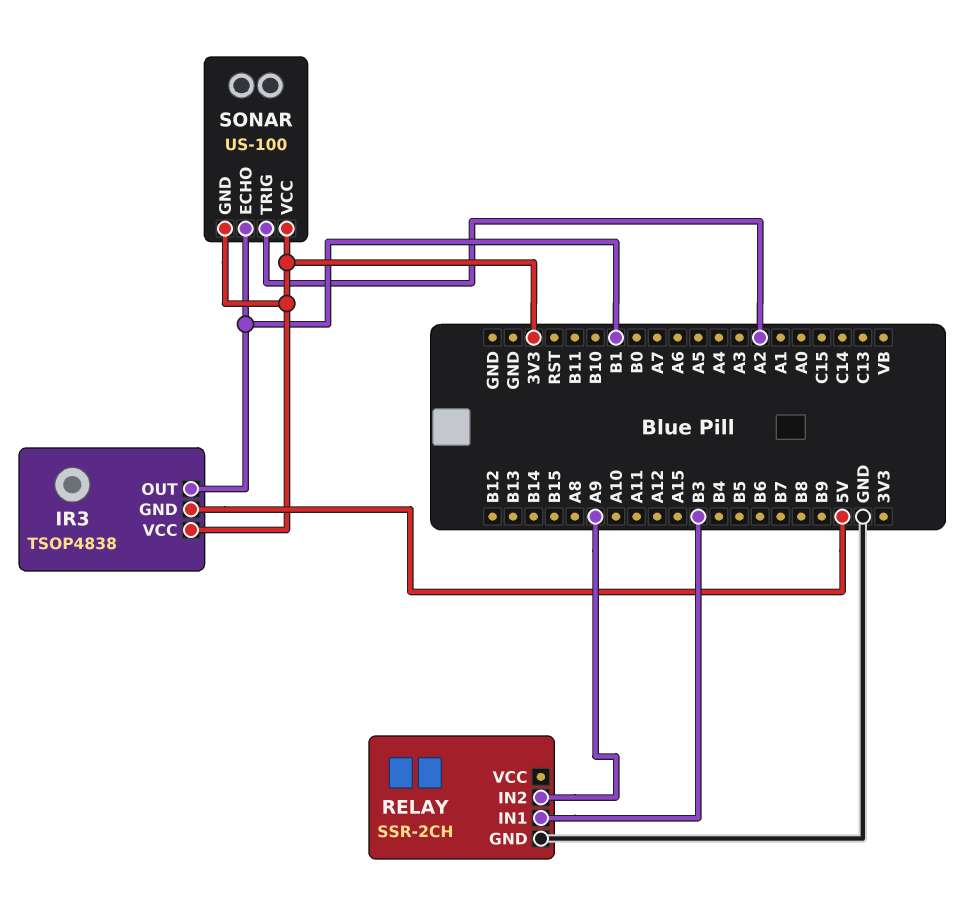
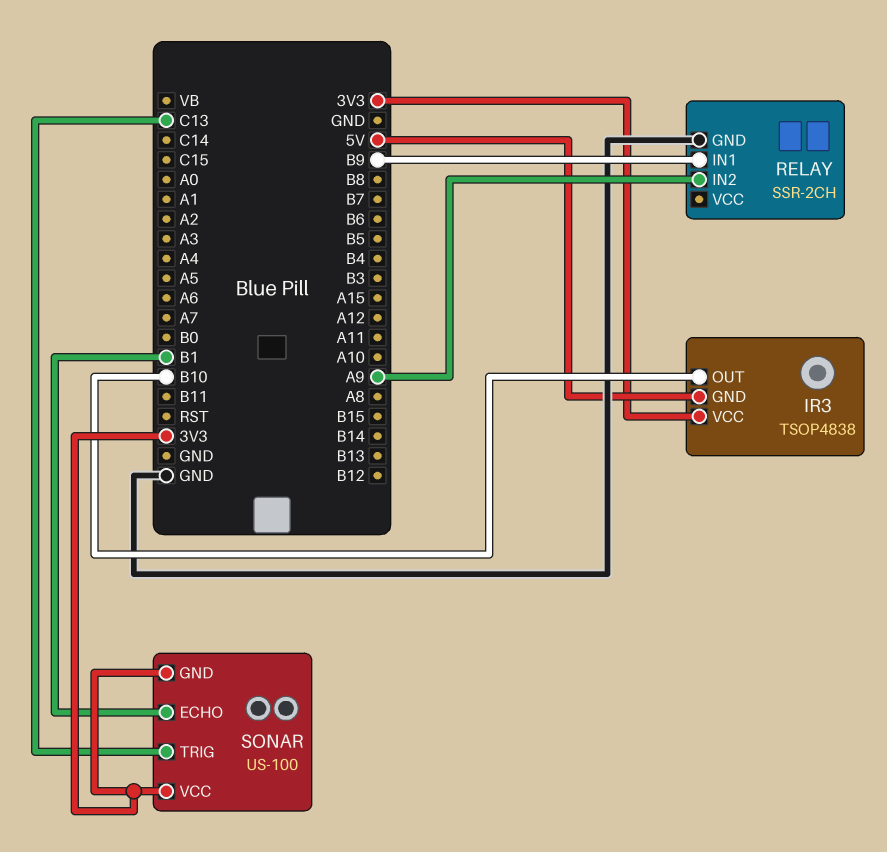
IR3 pin OUT: B1 -> B10
RELAY pin IN1: B3 -> B9
SONAR pin TRIG: A2 -> C13

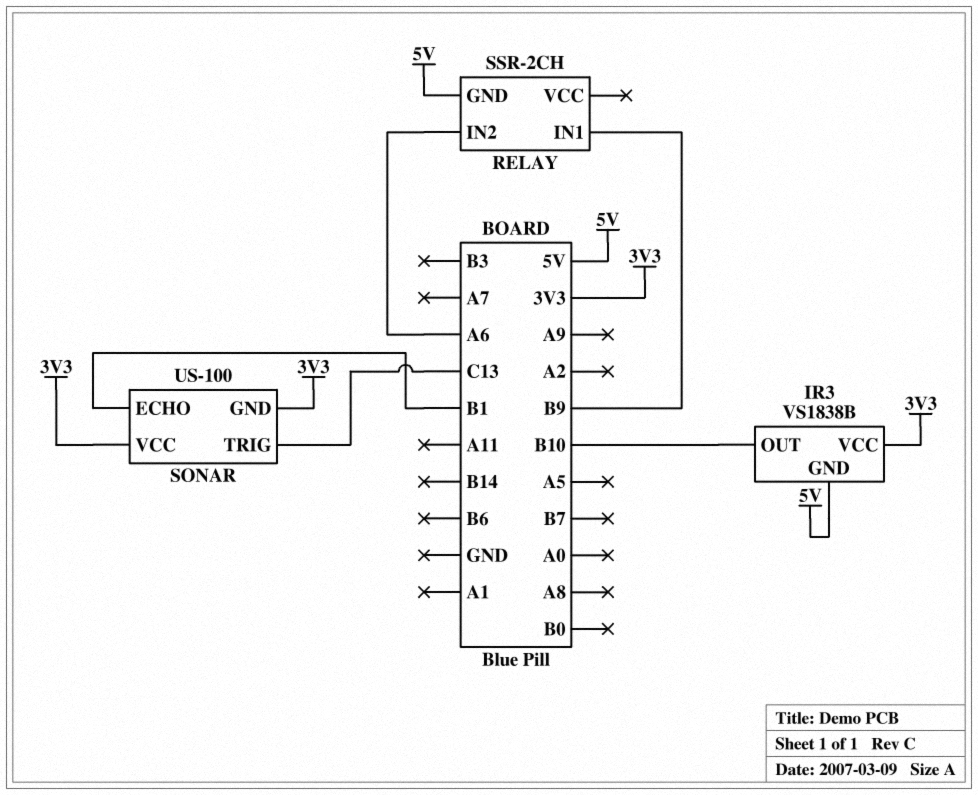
IR3: TSOP4838 -> VS1838B
RELAY pin GND: GND -> 5V
RELAY pin IN2: A9 -> A6

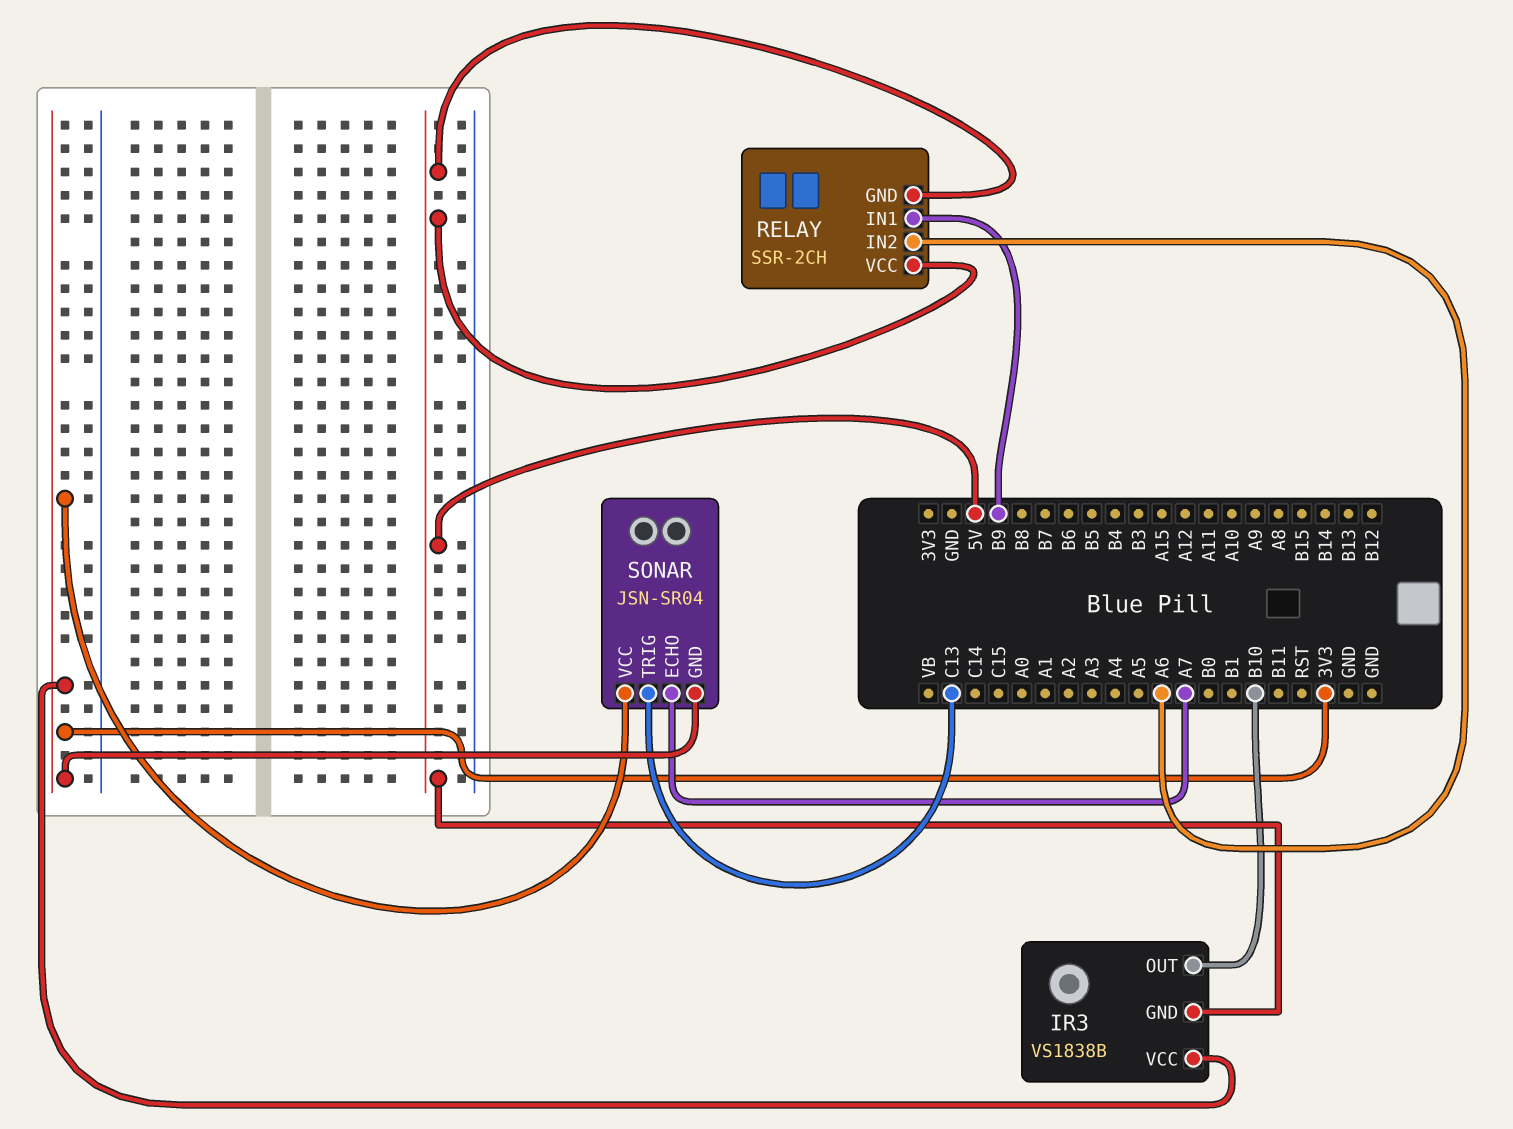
RELAY pin VCC: none -> 5V
SONAR: US-100 -> JSN-SR04
SONAR pin ECHO: B1 -> A7

